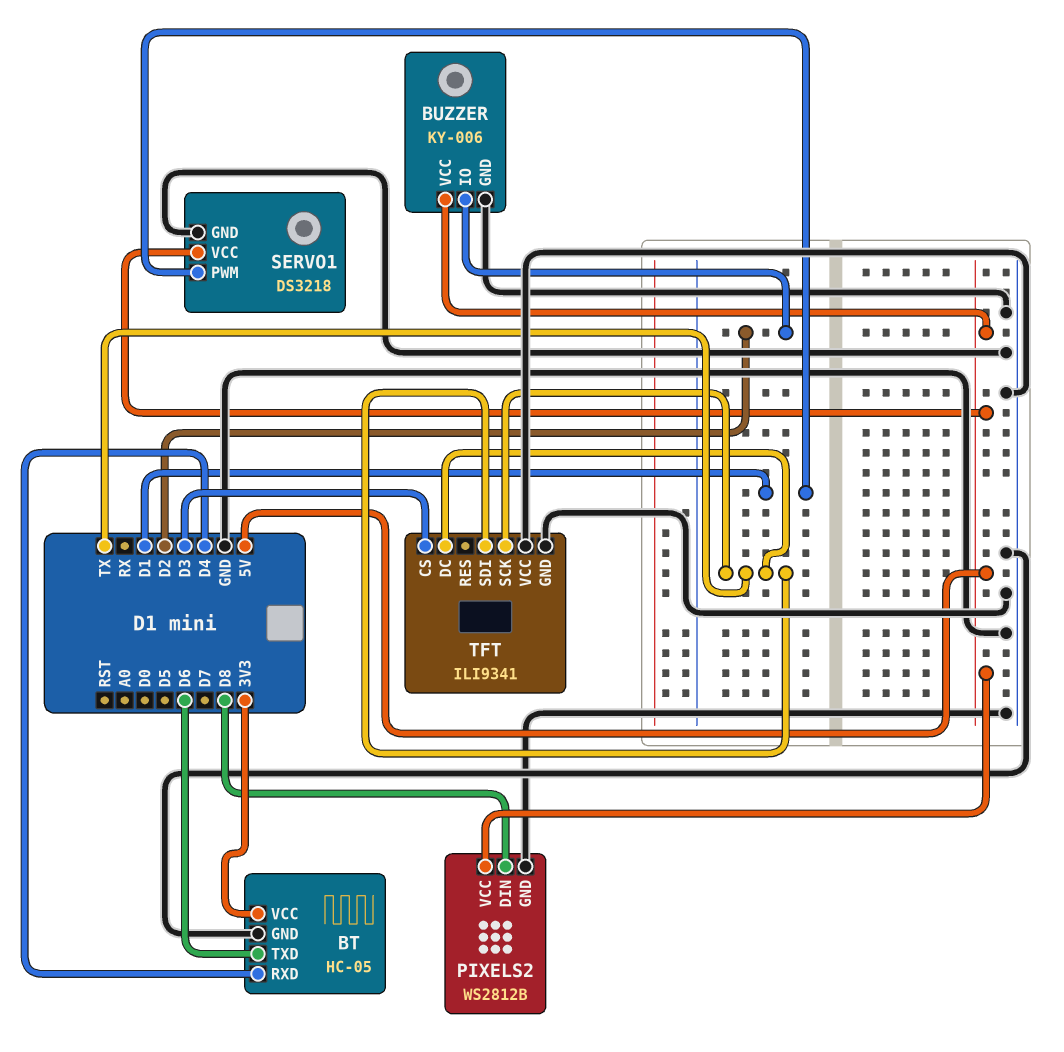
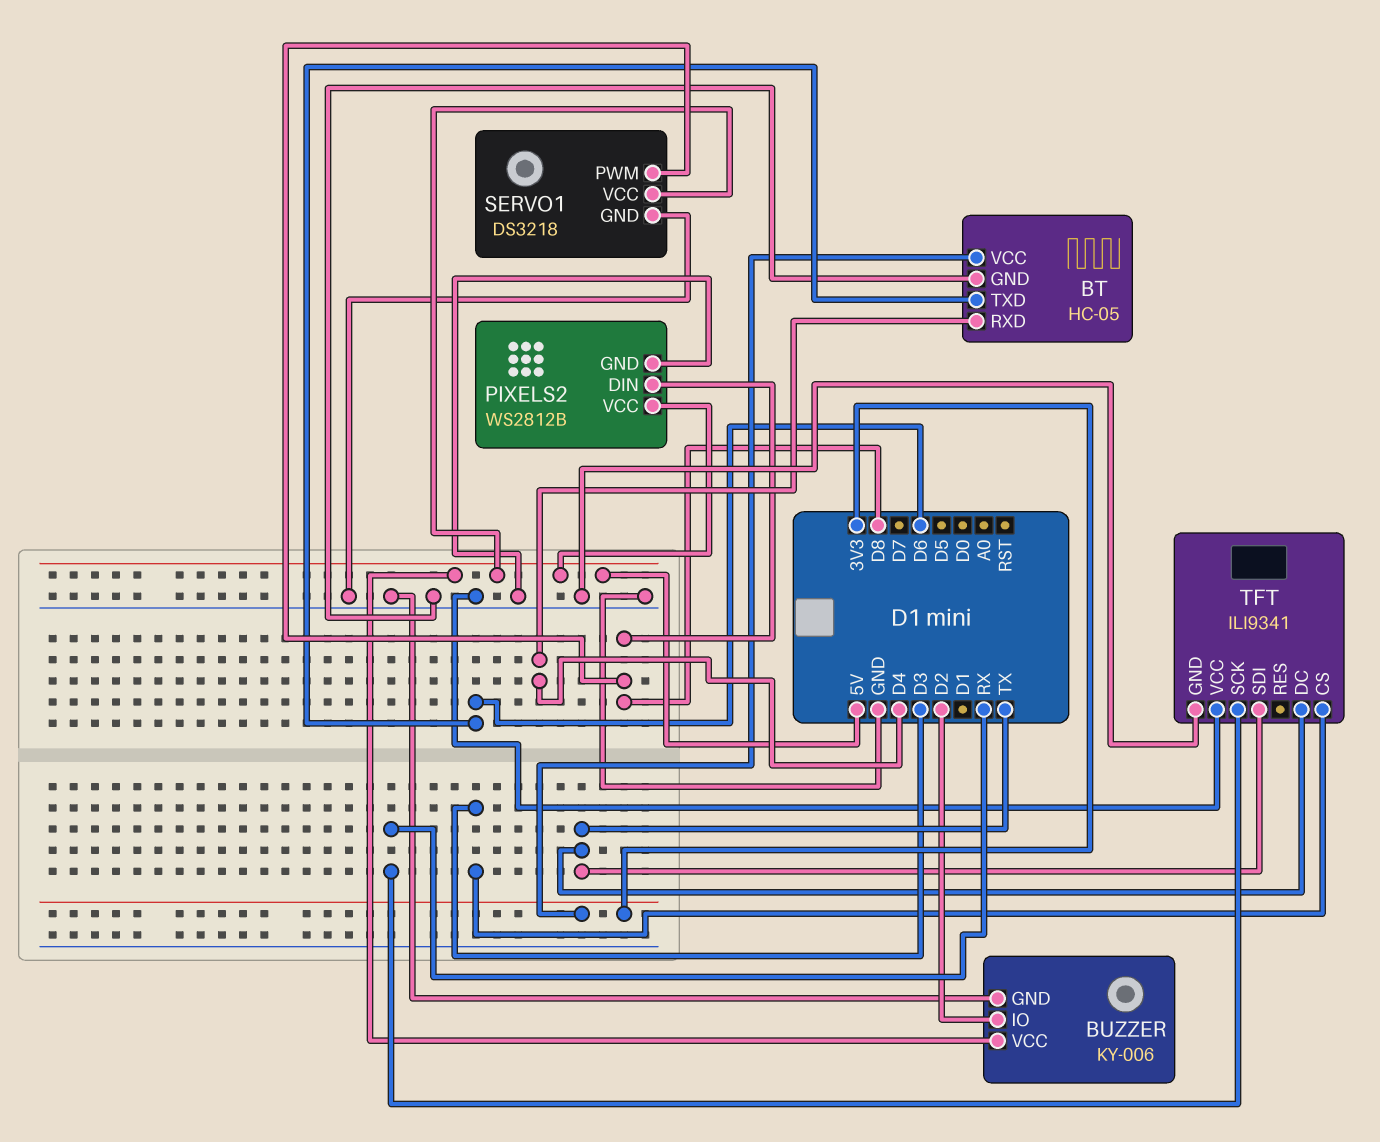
SERVO1 pin PWM: D1 -> D8
TFT pin SCK: TX -> RX

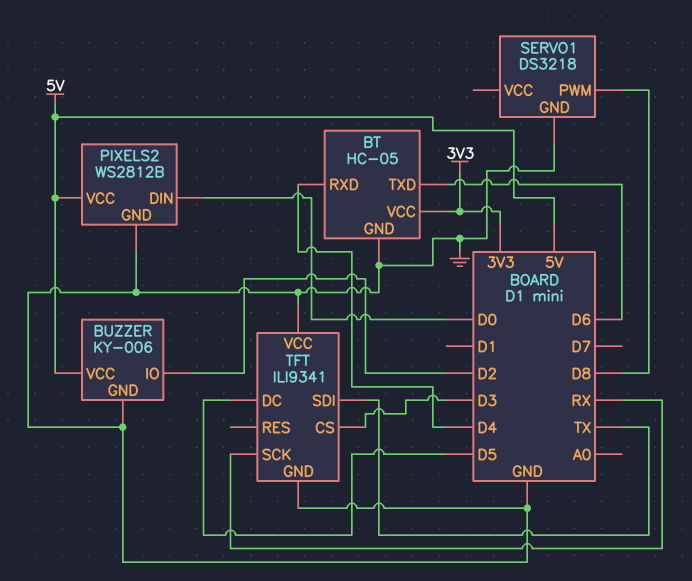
PIXELS2 pin DIN: D8 -> D0
SERVO1 pin VCC: 5V -> none
TFT pin DC: TX -> D5

